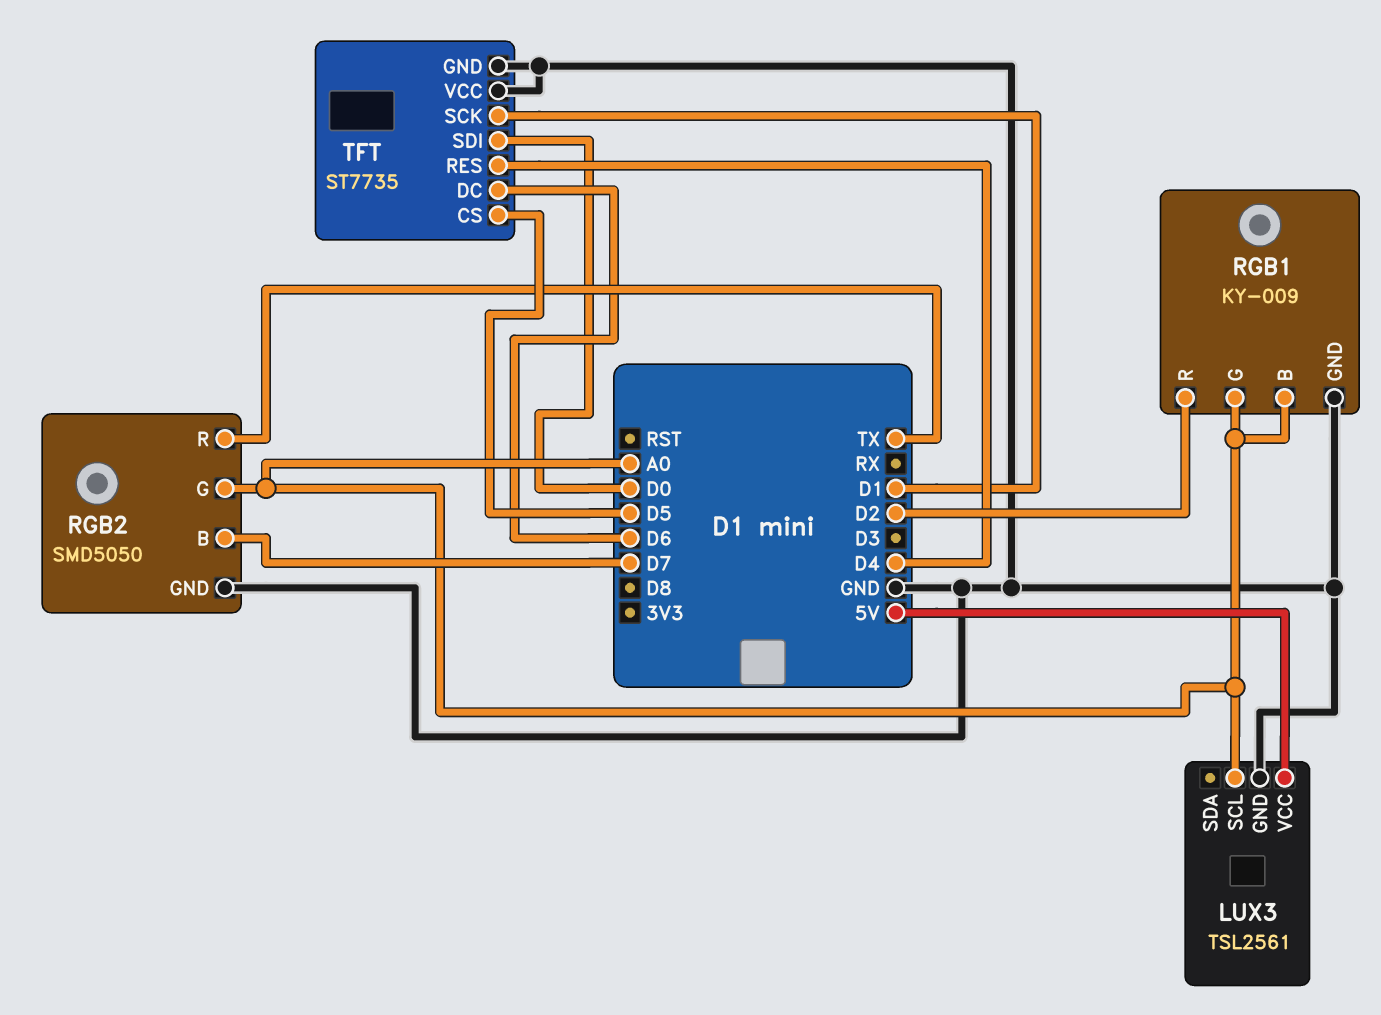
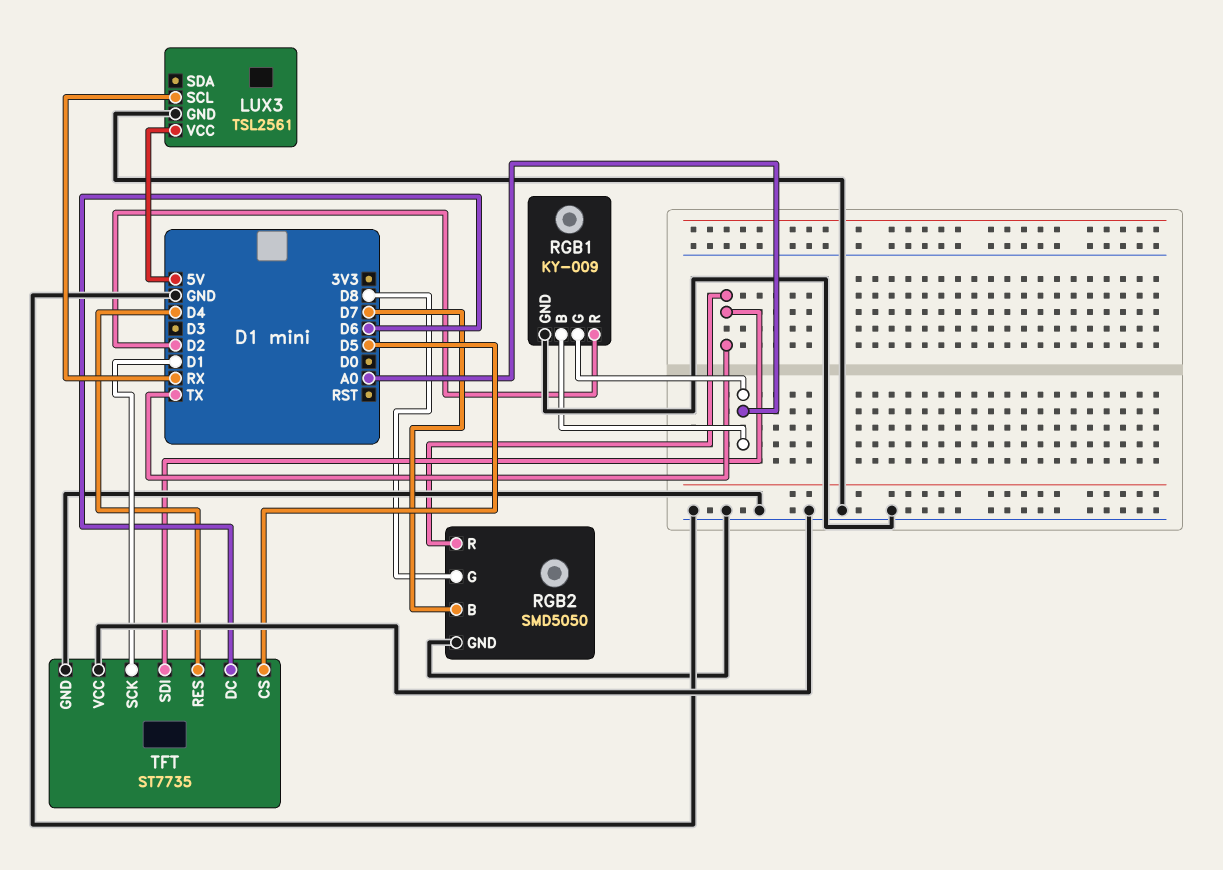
LUX3 pin SCL: A0 -> RX
RGB2 pin G: A0 -> D8
TFT pin SDI: D0 -> TX

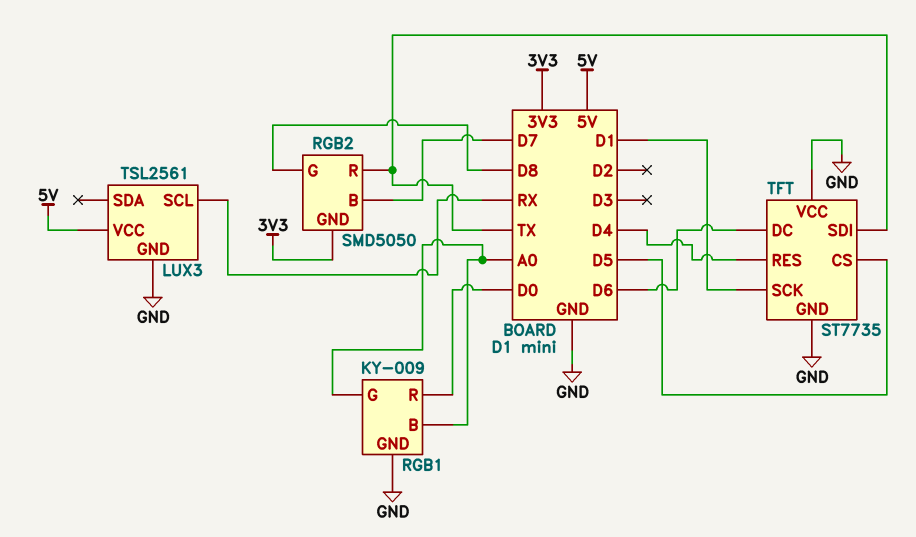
RGB1 pin R: D2 -> D0
RGB2 pin GND: GND -> 3V3

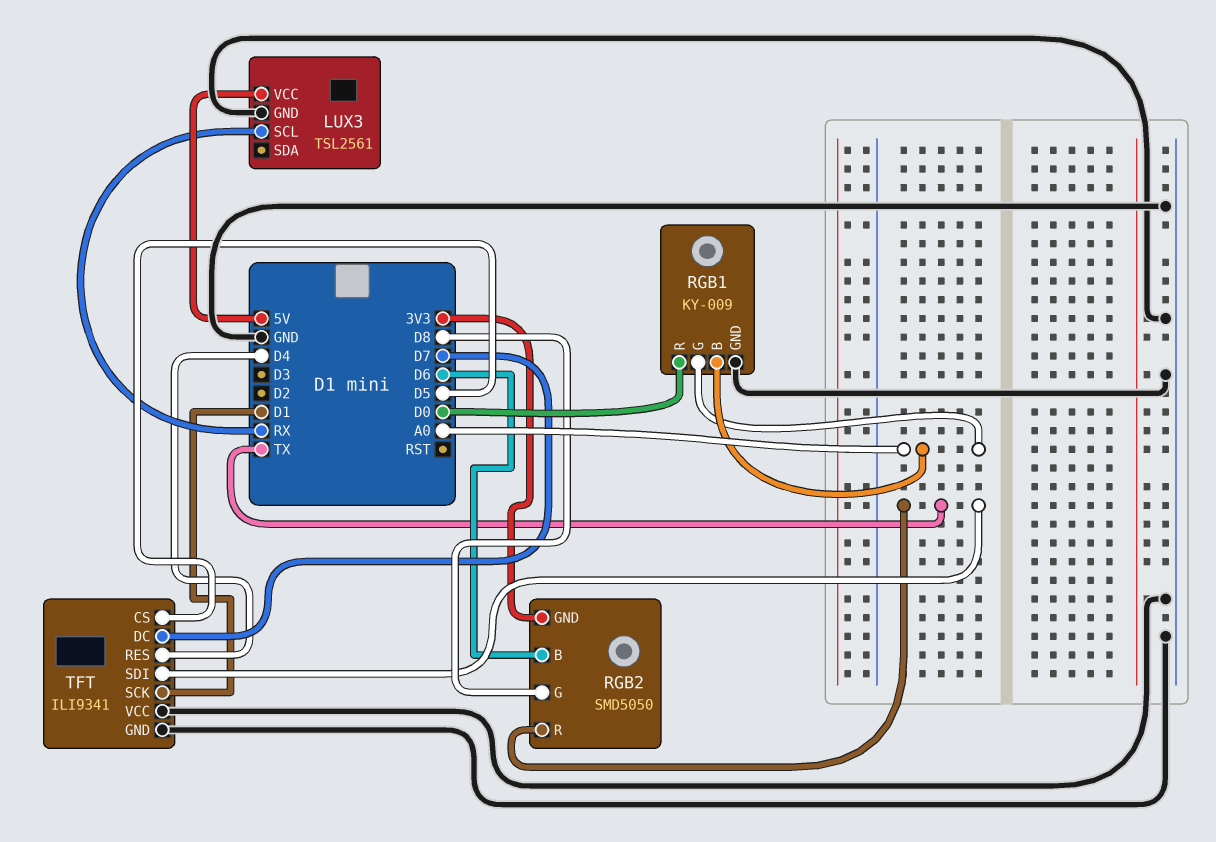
RGB2 pin B: D7 -> D6
TFT: ST7735 -> ILI9341
TFT pin DC: D6 -> D7

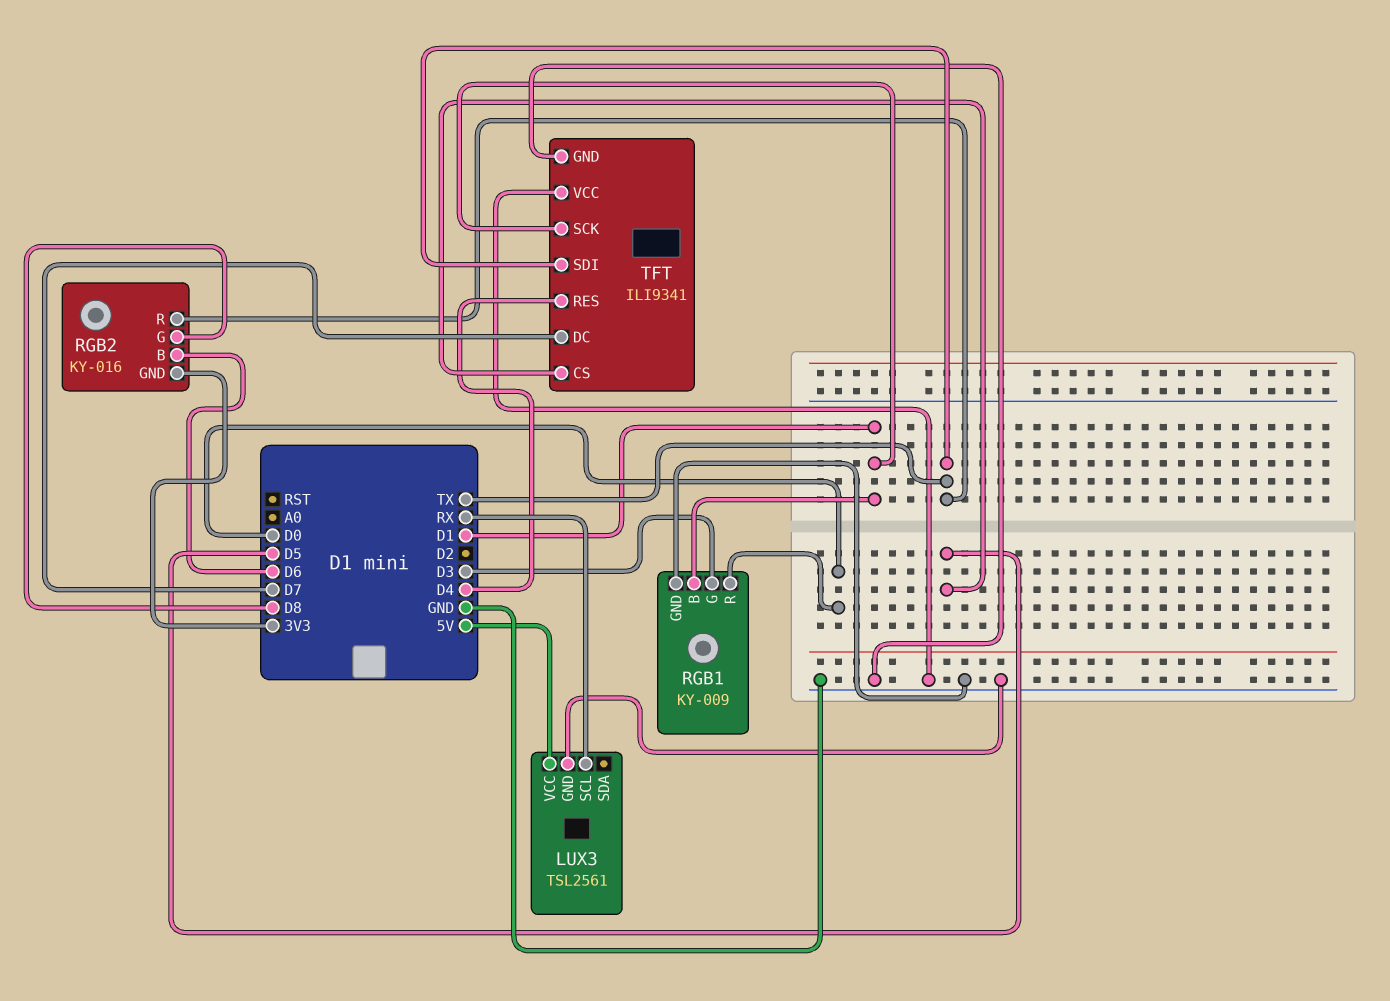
RGB1 pin B: A0 -> D1
RGB1 pin G: A0 -> D3
RGB2: SMD5050 -> KY-016

